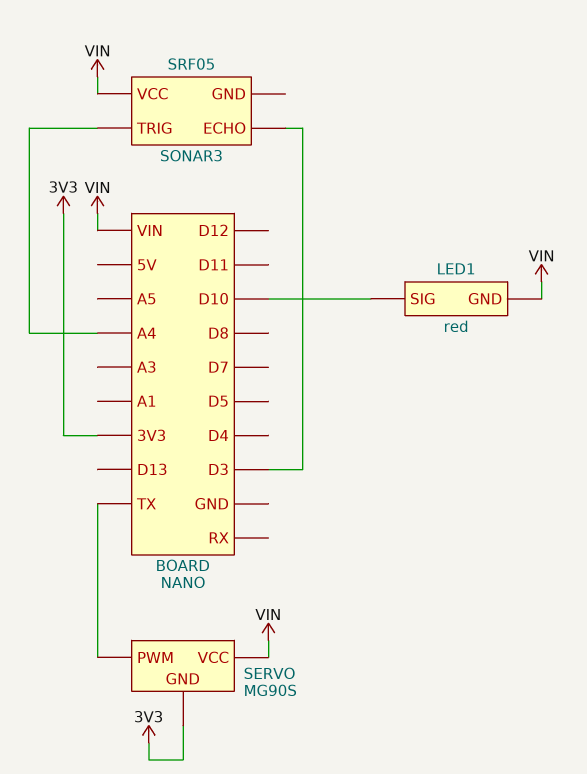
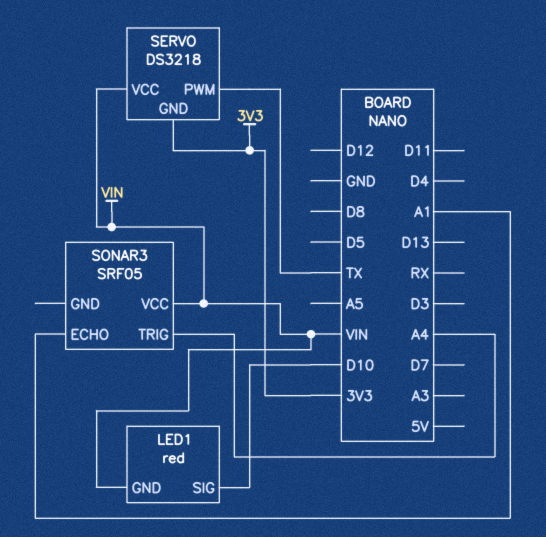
SERVO: MG90S -> DS3218
SONAR3 pin ECHO: D3 -> A1

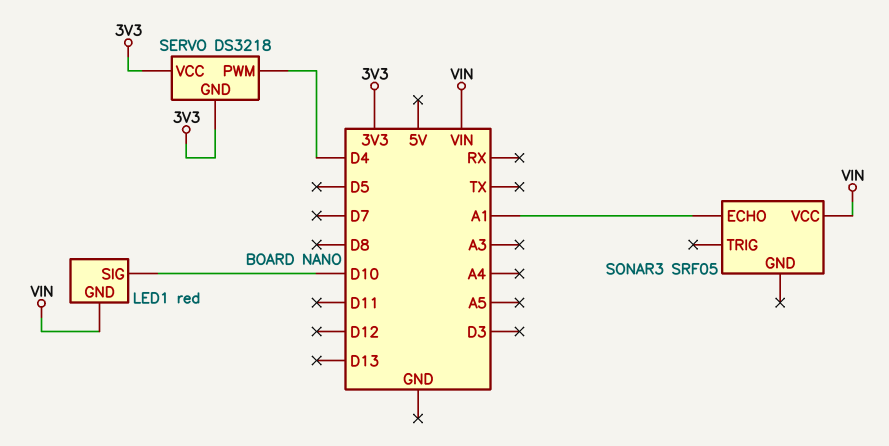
SERVO pin PWM: TX -> D4
SERVO pin VCC: VIN -> 3V3
SONAR3 pin TRIG: A4 -> none

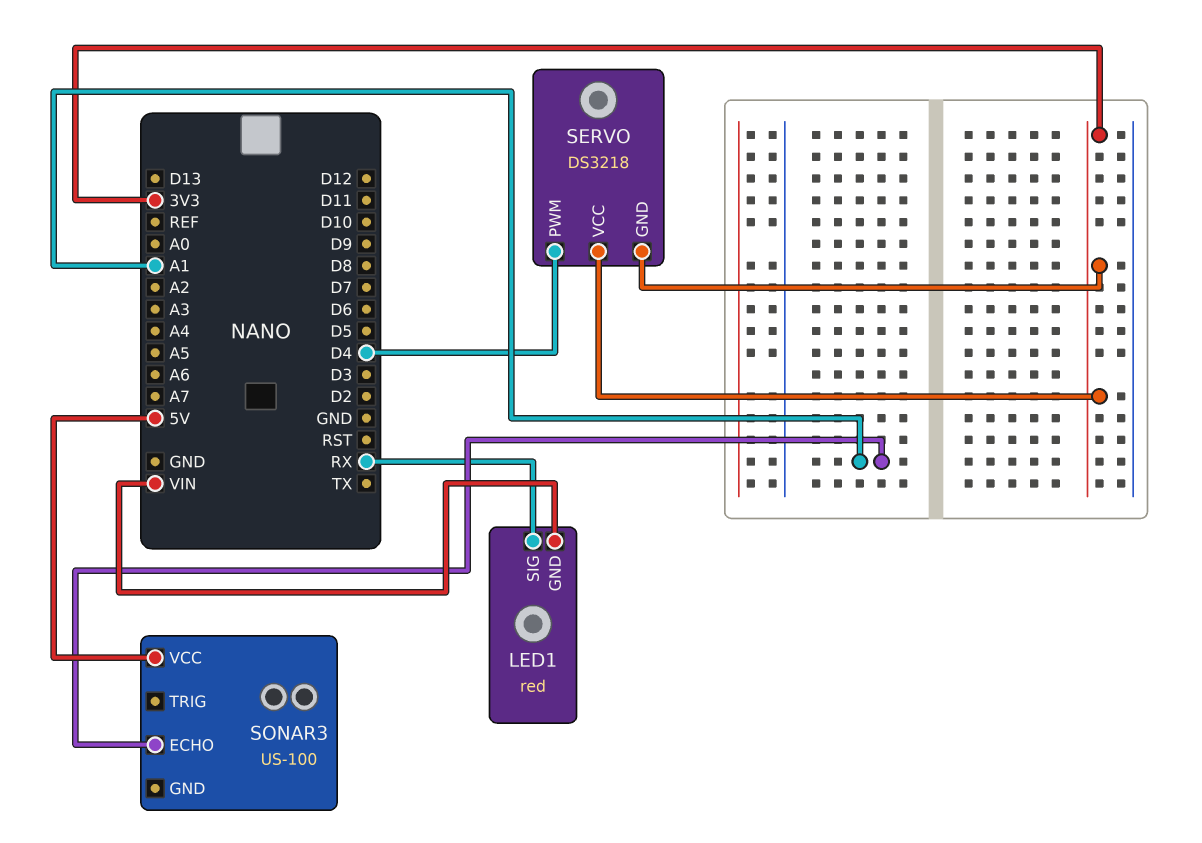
LED1 pin SIG: D10 -> RX
SONAR3: SRF05 -> US-100
SONAR3 pin VCC: VIN -> 5V

